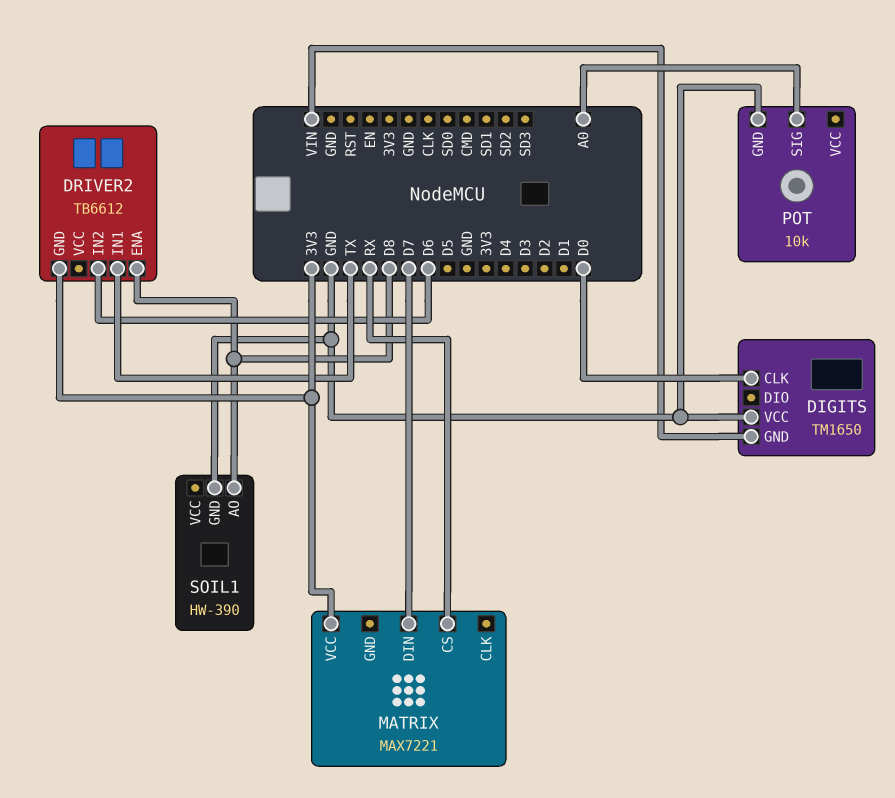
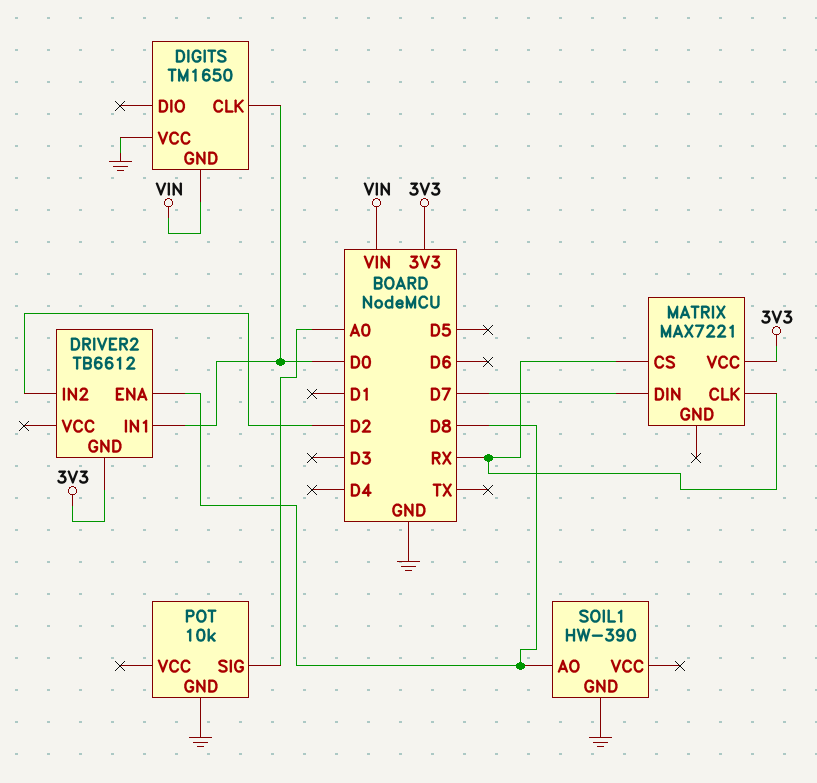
DRIVER2 pin IN1: TX -> D0
DRIVER2 pin IN2: D6 -> D2
MATRIX pin CLK: none -> RX

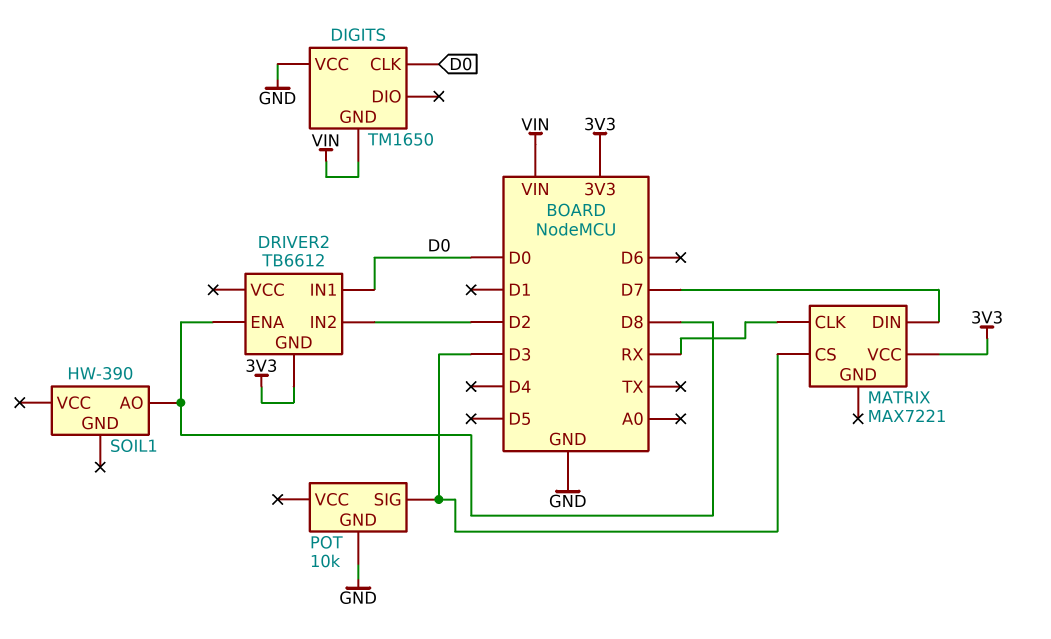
MATRIX pin CS: RX -> D3
POT pin SIG: A0 -> D3
SOIL1 pin GND: GND -> none

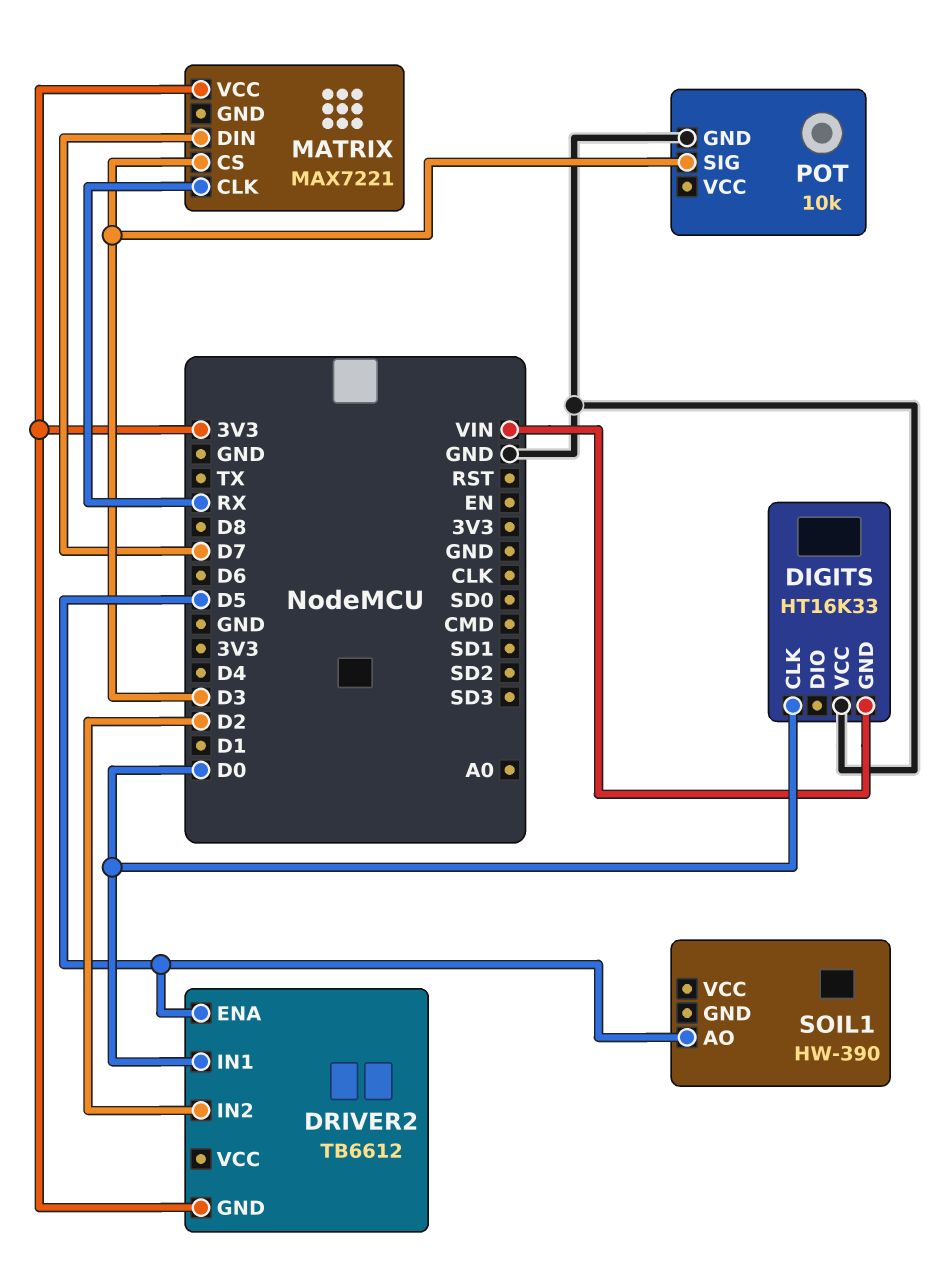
DIGITS: TM1650 -> HT16K33
DRIVER2 pin ENA: D8 -> D5
SOIL1 pin AO: D8 -> D5

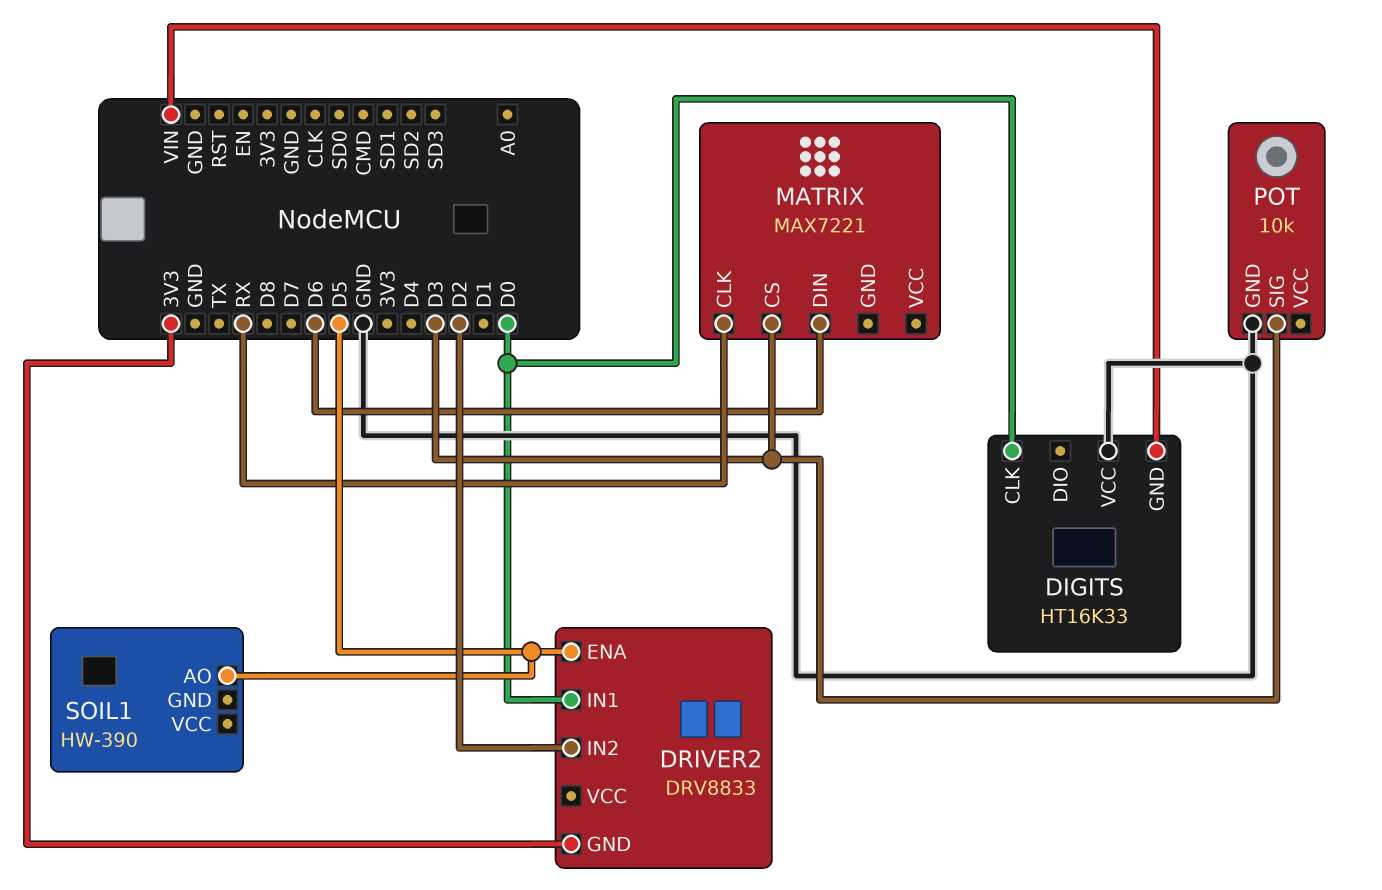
DRIVER2: TB6612 -> DRV8833
MATRIX pin DIN: D7 -> D6
MATRIX pin VCC: 3V3 -> none

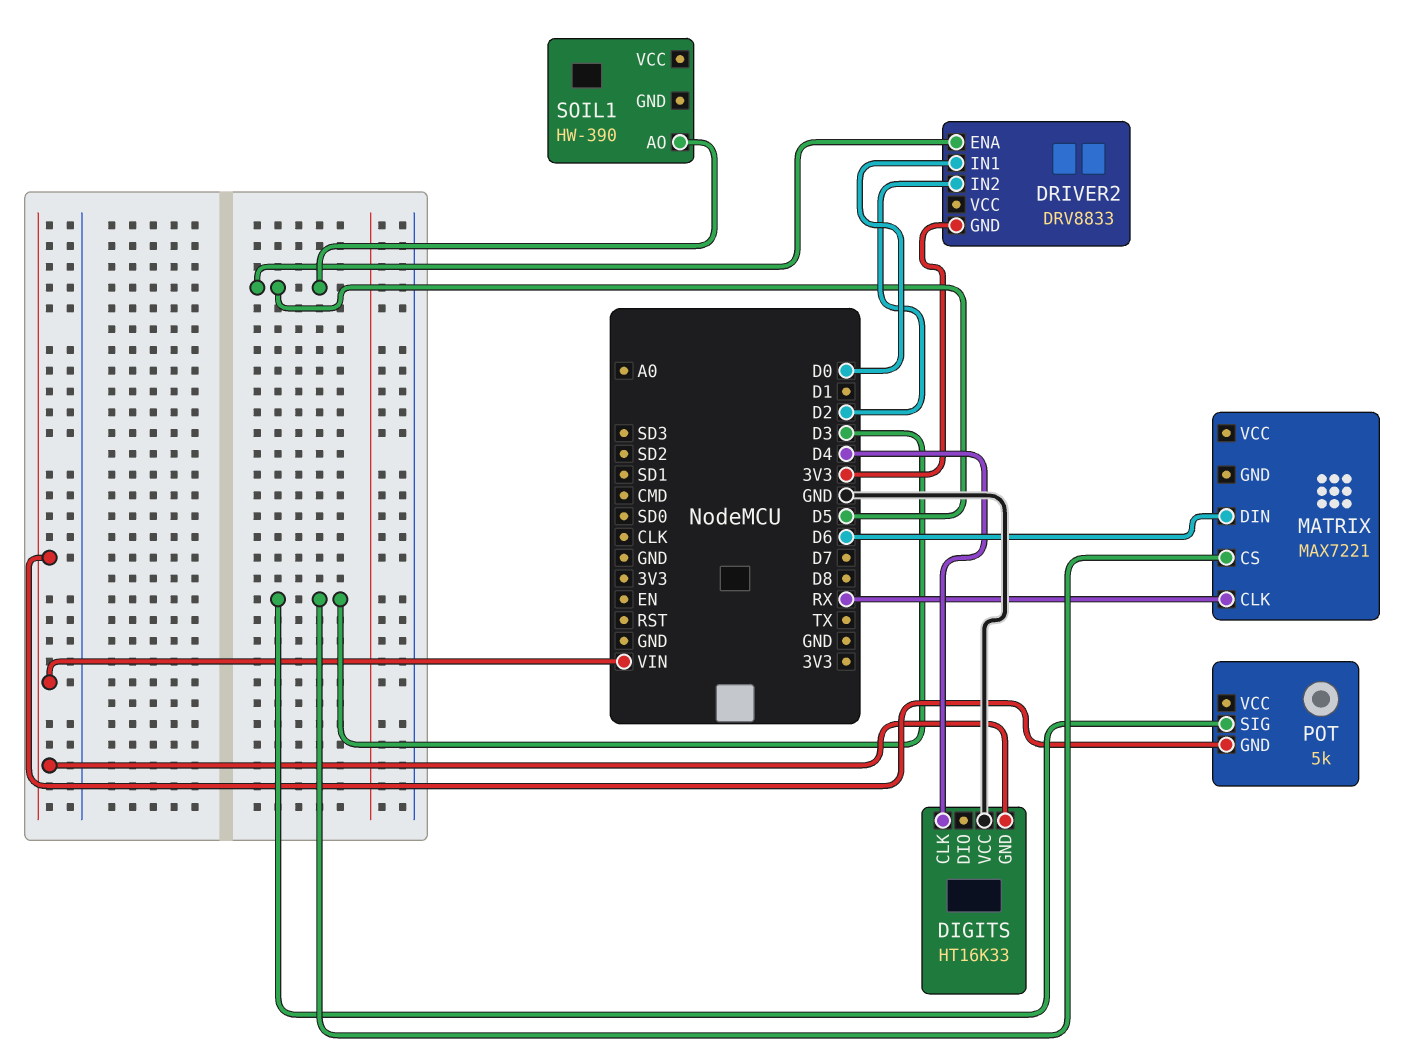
DIGITS pin CLK: D0 -> D4
POT: 10k -> 5k
POT pin GND: GND -> VIN

